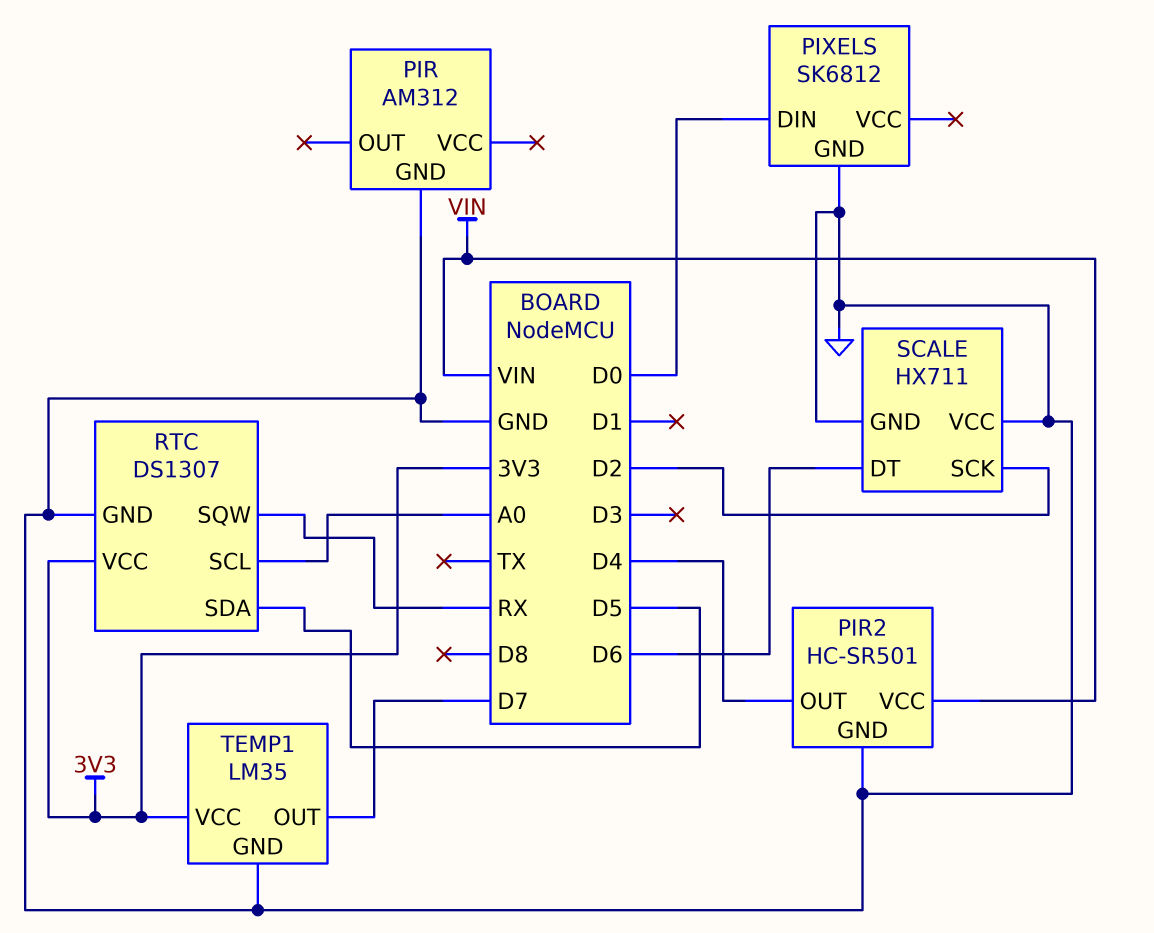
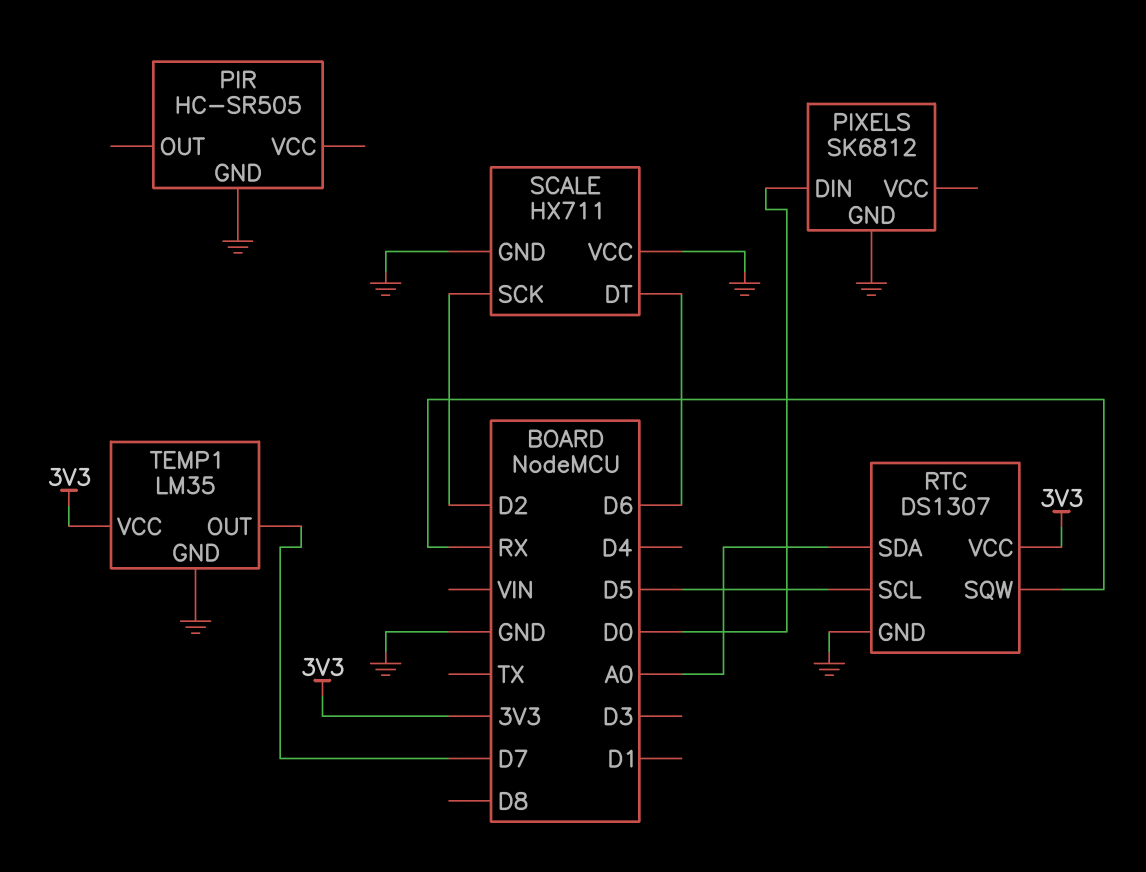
PIR: AM312 -> HC-SR505
PIR2: HC-SR501 -> none
PIR2 pin GND: GND -> none
PIR2 pin OUT: D4 -> none
PIR2 pin VCC: VIN -> none
RTC pin SCL: A0 -> D5
RTC pin SDA: D5 -> A0

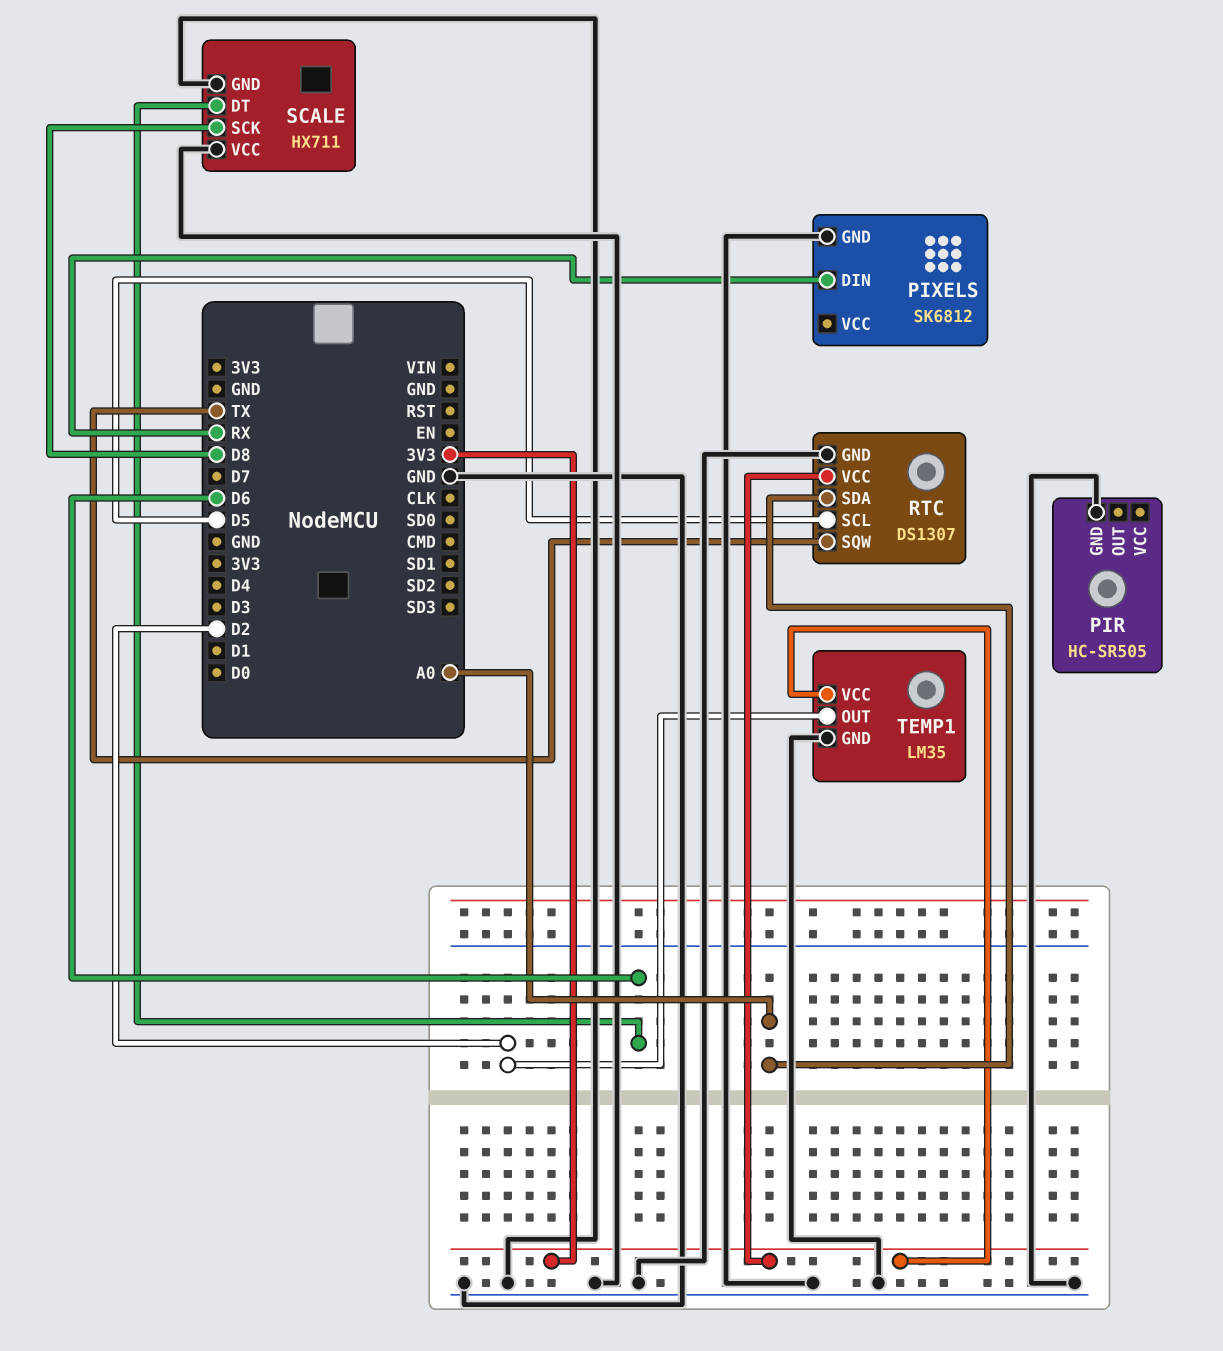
PIXELS pin DIN: D0 -> RX
RTC pin SQW: RX -> TX
SCALE pin SCK: D2 -> D8
TEMP1 pin OUT: D7 -> D2

